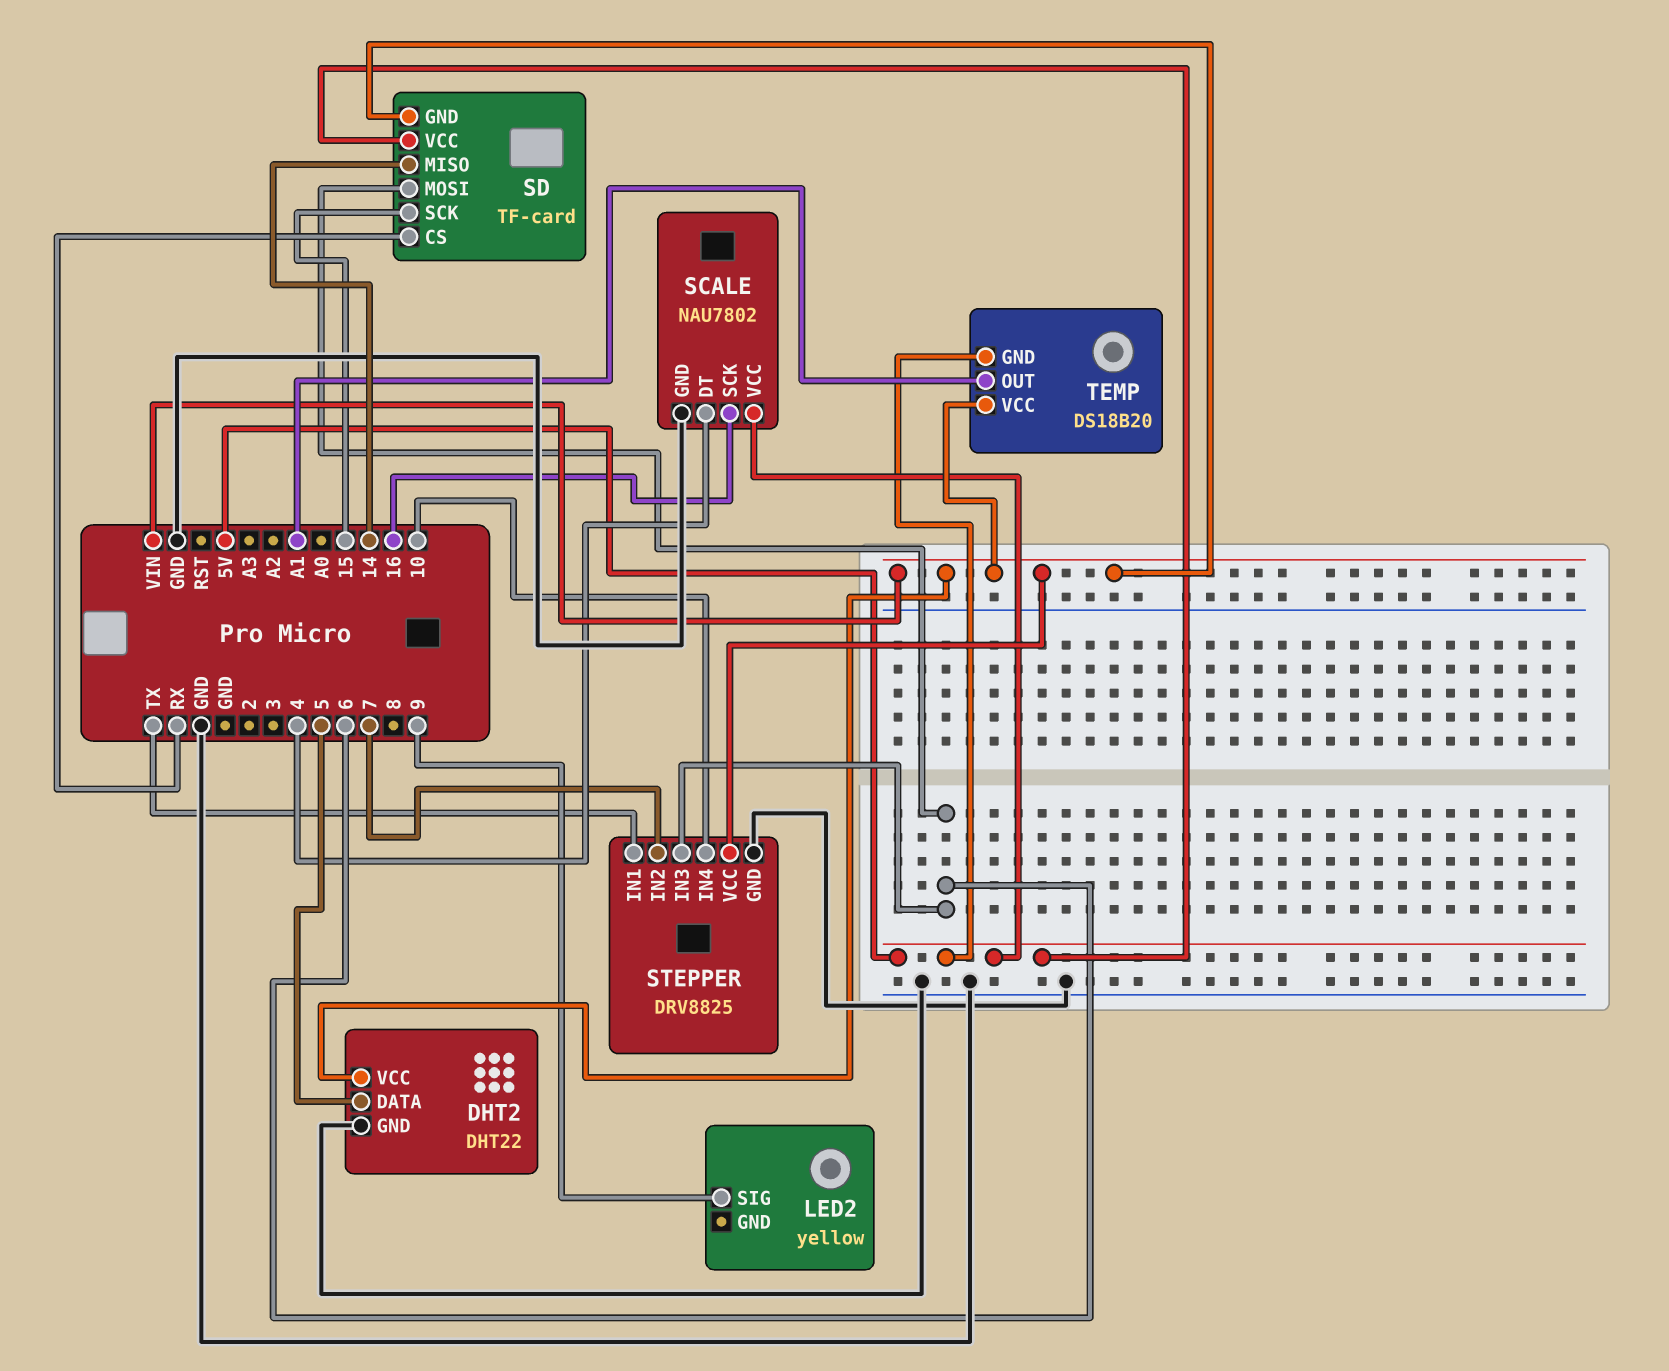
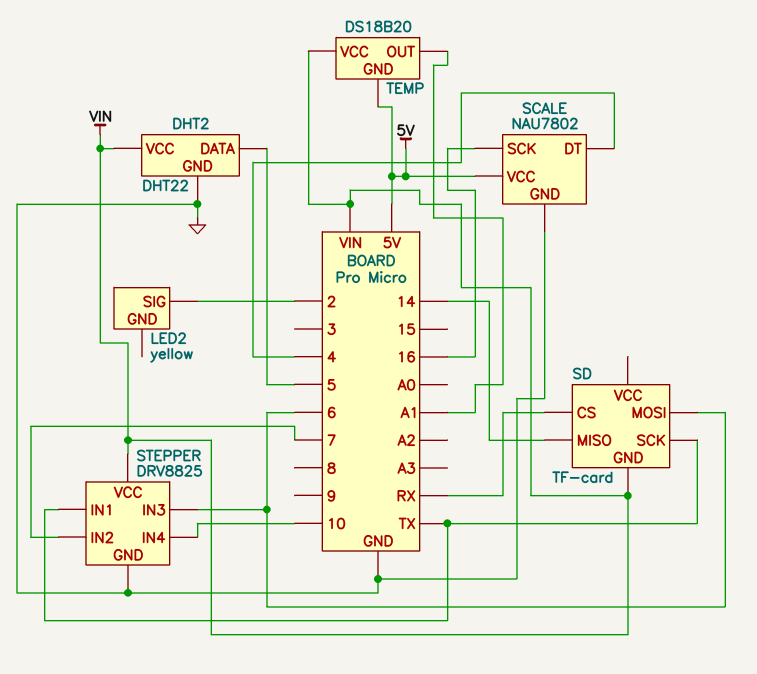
LED2 pin SIG: 9 -> 2
SD pin SCK: 15 -> TX
SD pin VCC: 5V -> none

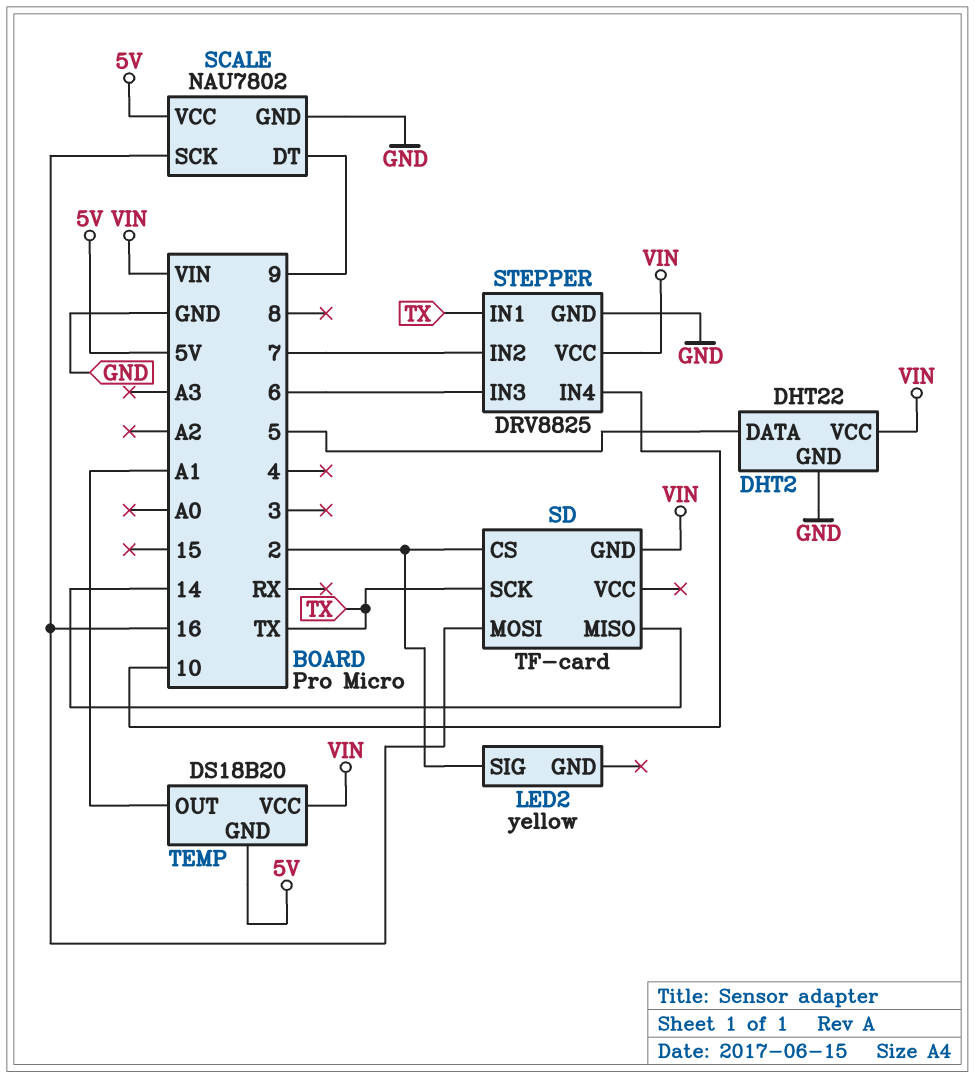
SCALE pin DT: 4 -> 9
SD pin CS: RX -> 2
SD pin MOSI: 6 -> 16

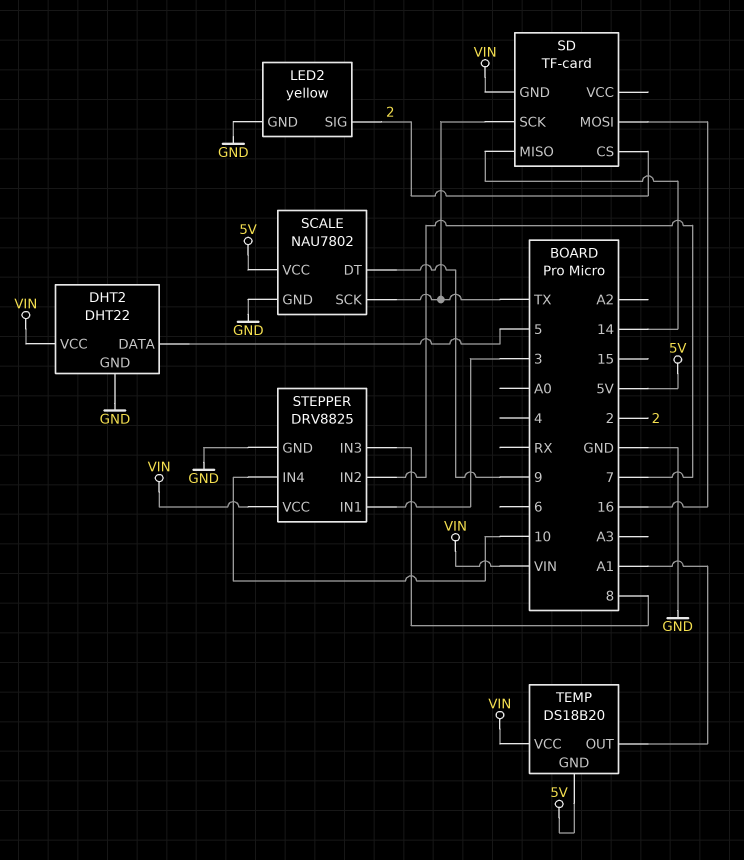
LED2 pin GND: none -> GND
SCALE pin SCK: 16 -> TX
STEPPER pin IN1: TX -> 3
STEPPER pin IN3: 6 -> 8

